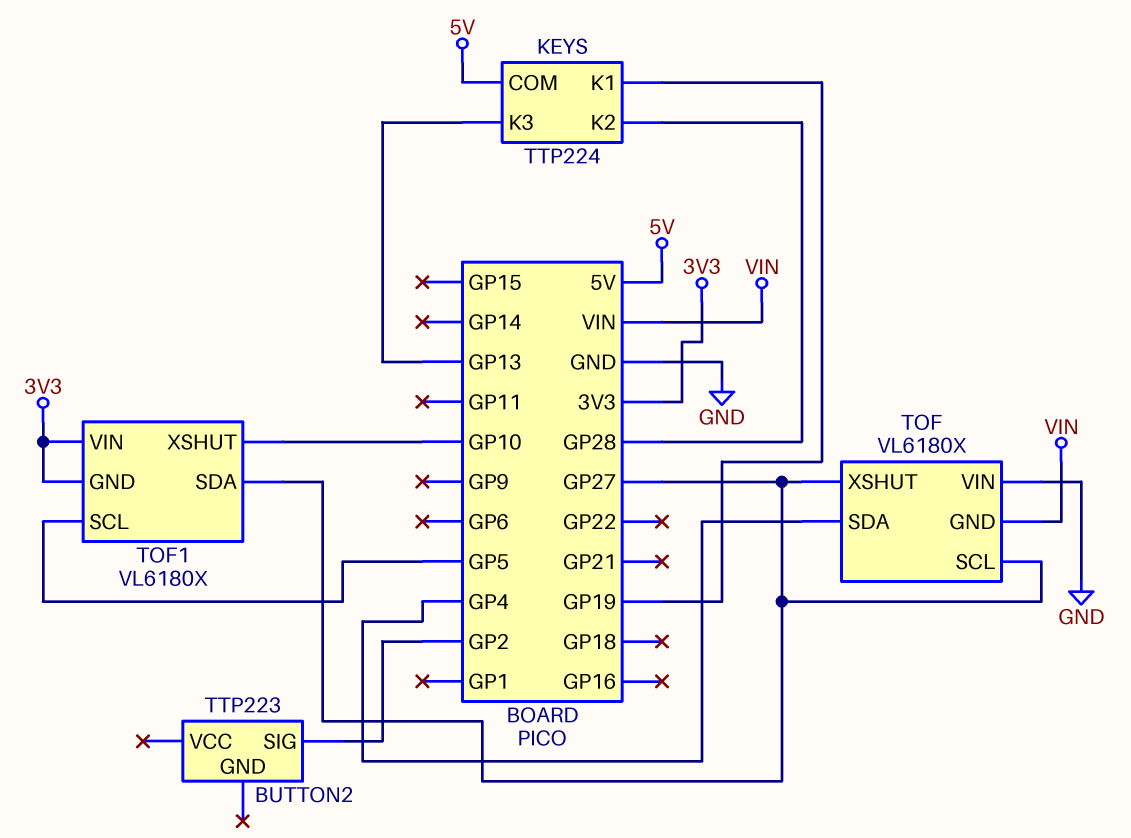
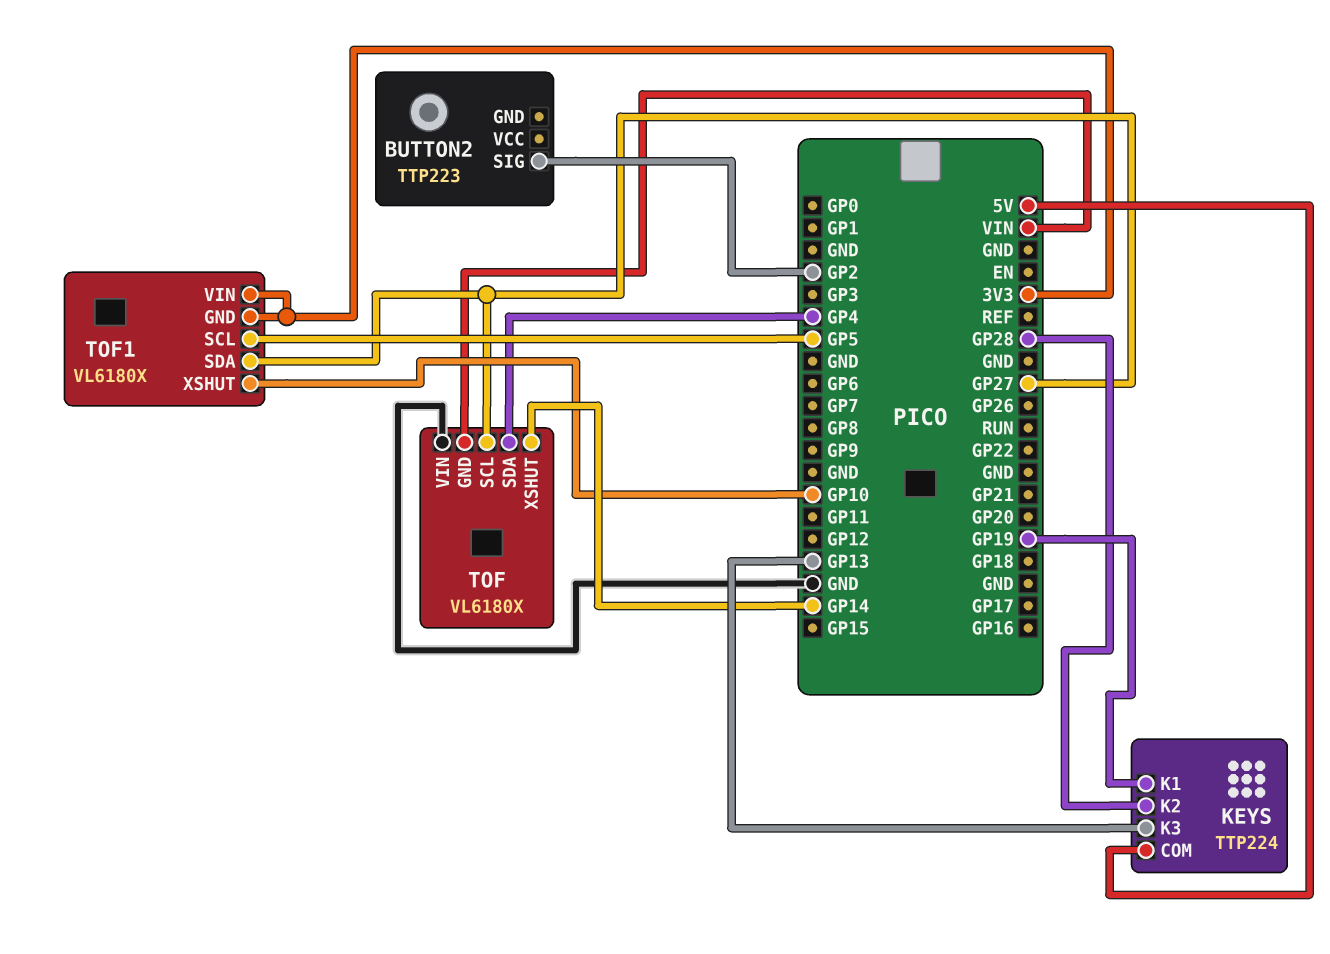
TOF pin XSHUT: GP27 -> GP14

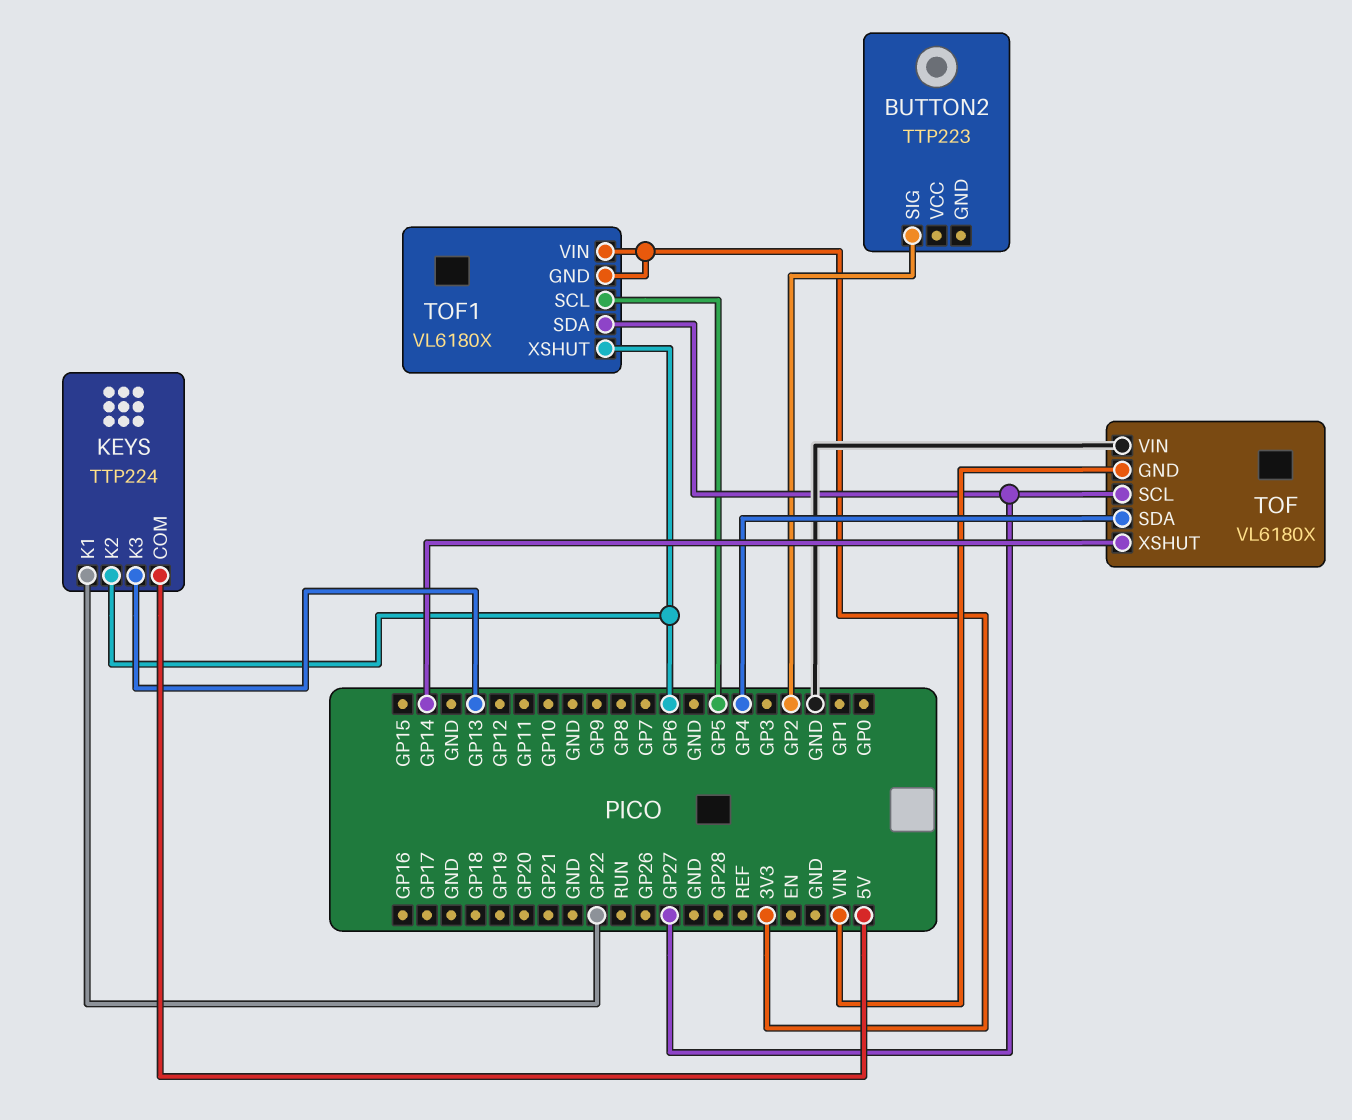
KEYS pin K1: GP19 -> GP22
KEYS pin K2: GP28 -> GP6
TOF1 pin XSHUT: GP10 -> GP6

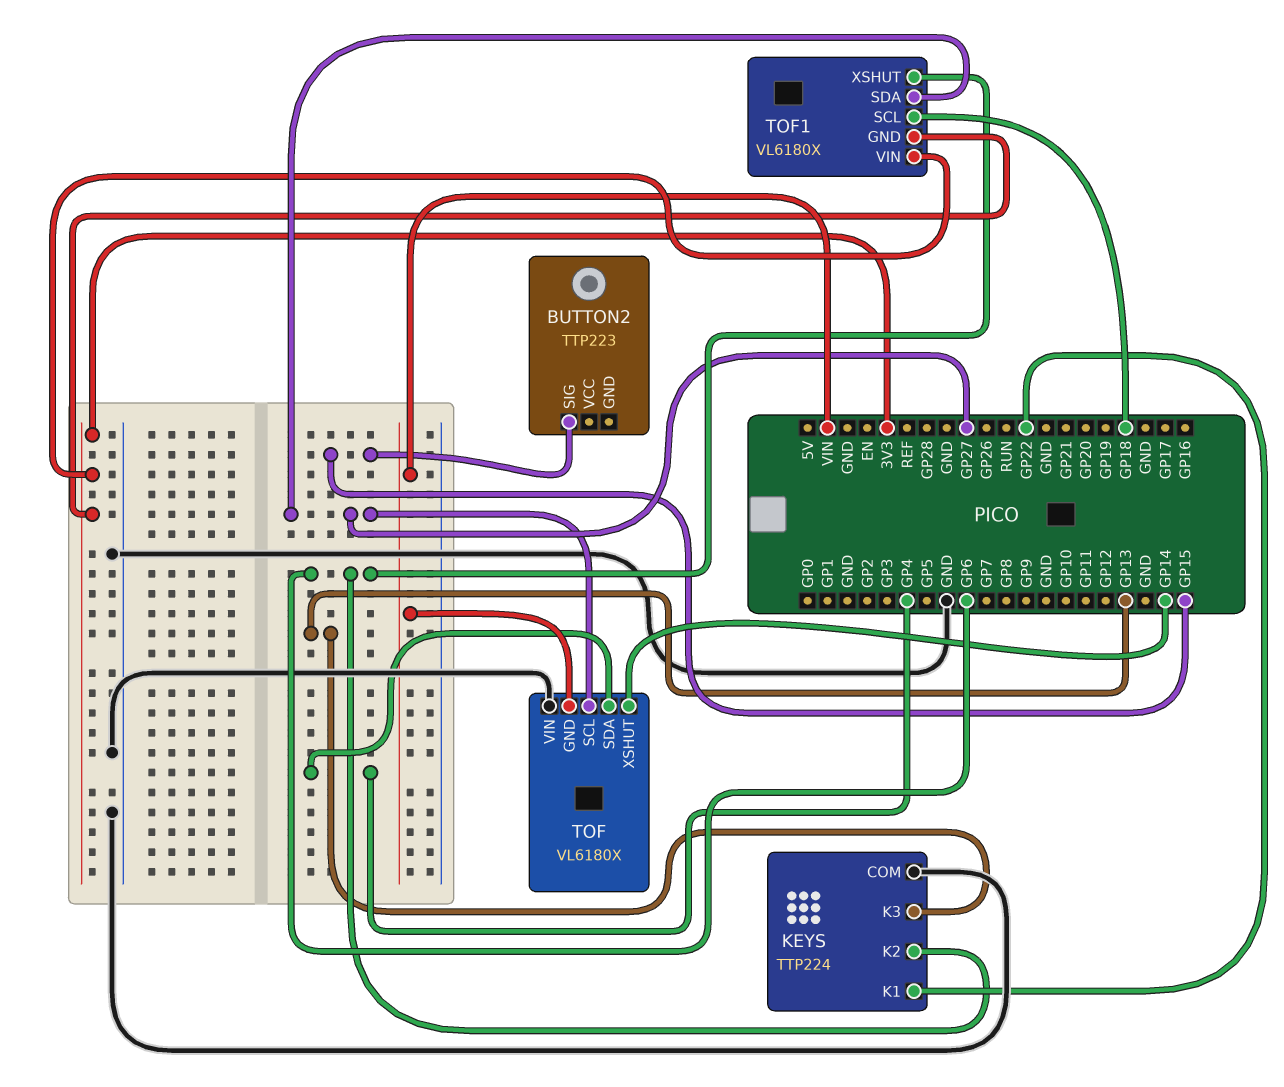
BUTTON2 pin SIG: GP2 -> GP15
KEYS pin COM: 5V -> GND
TOF1 pin SCL: GP5 -> GP18

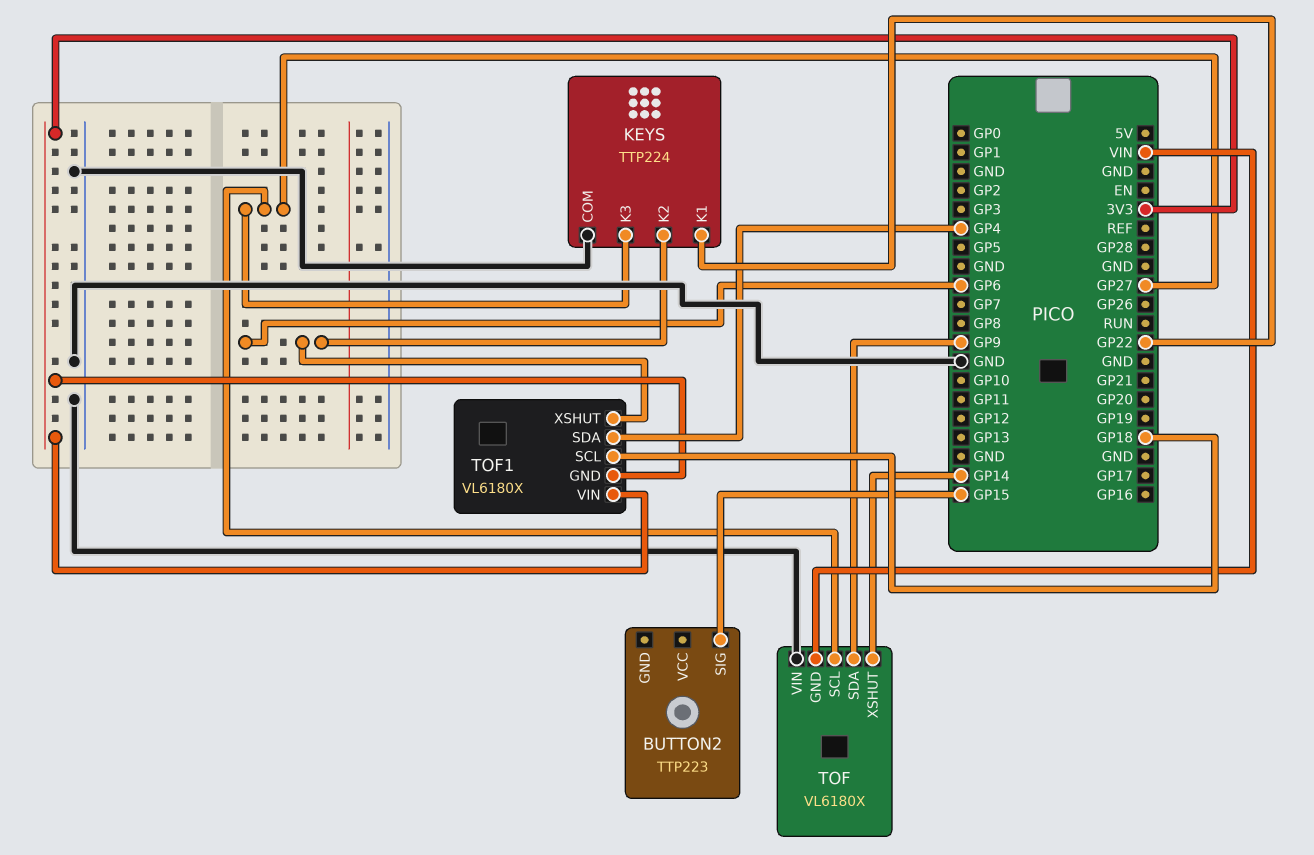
KEYS pin K3: GP13 -> GP27
TOF pin SDA: GP4 -> GP9
TOF1 pin SDA: GP27 -> GP4

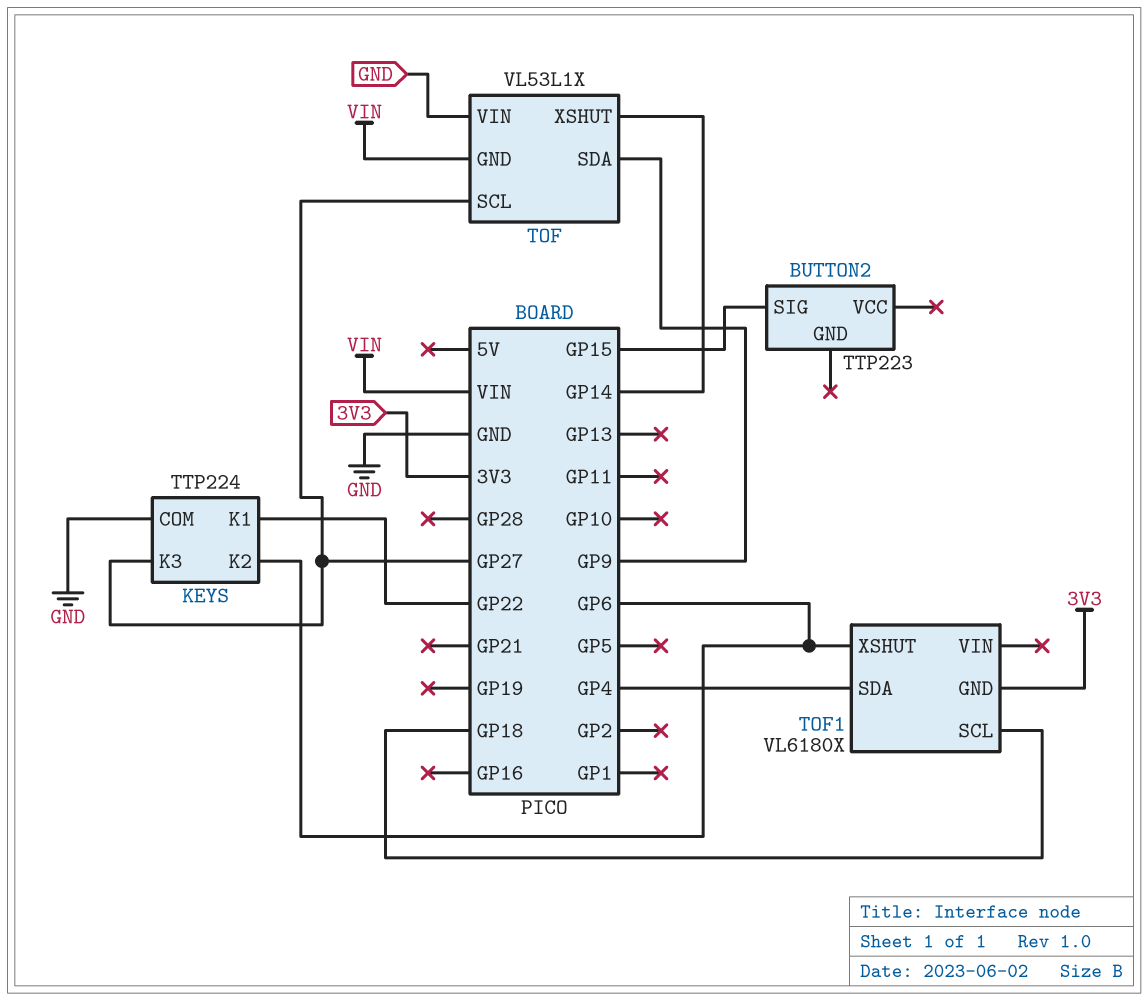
TOF: VL6180X -> VL53L1X
TOF1 pin VIN: 3V3 -> none

